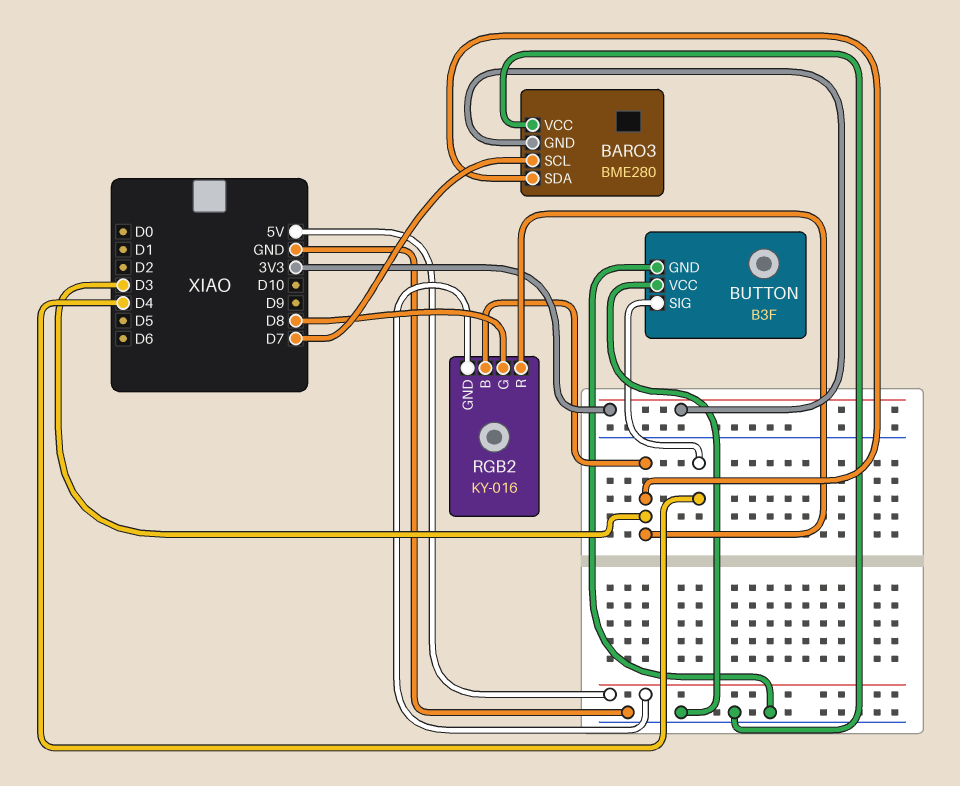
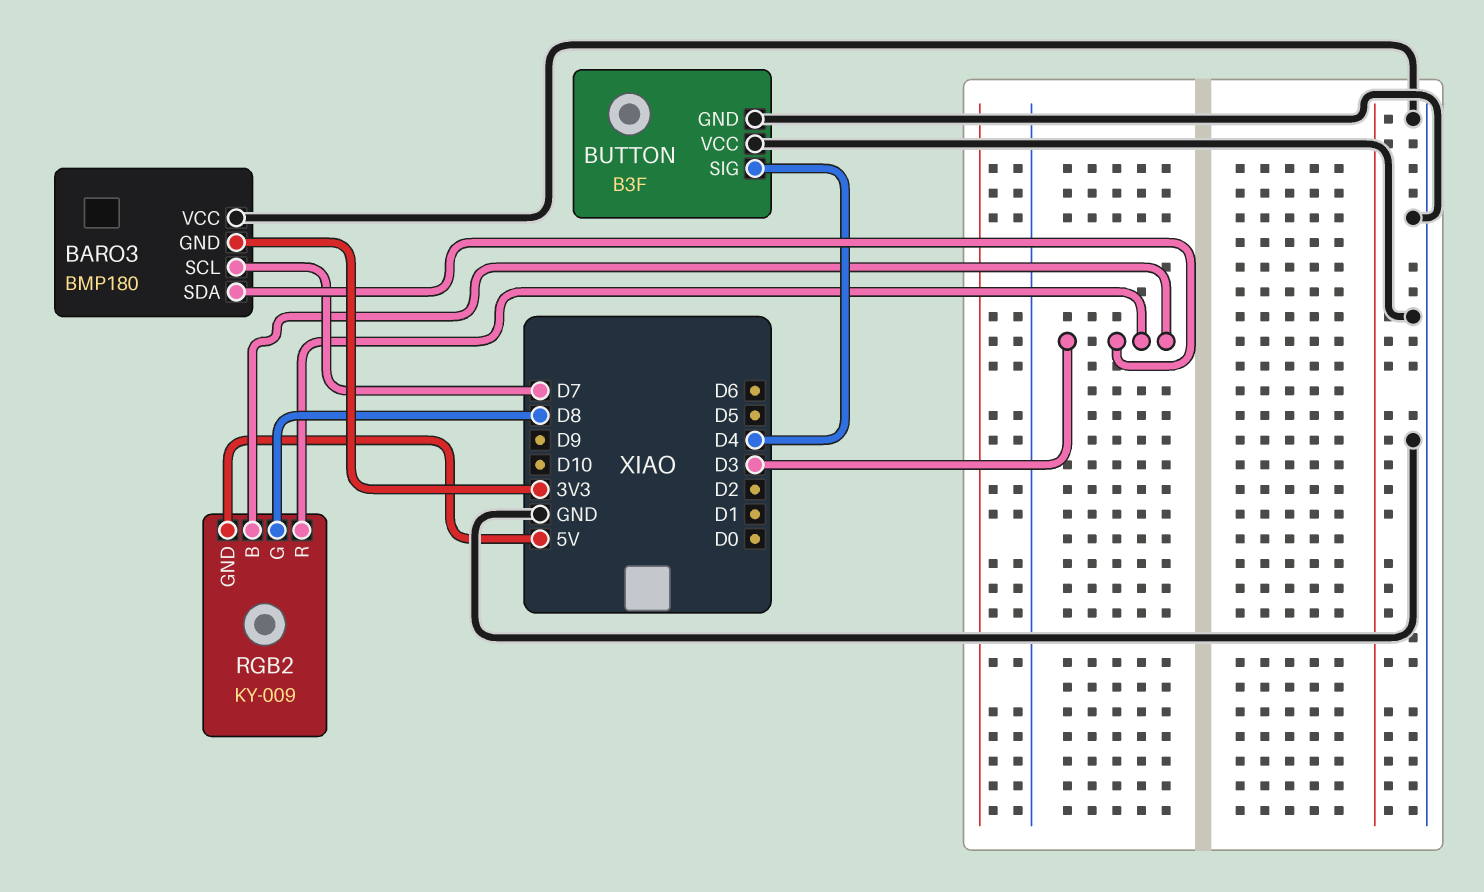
BARO3: BME280 -> BMP180
RGB2: KY-016 -> KY-009

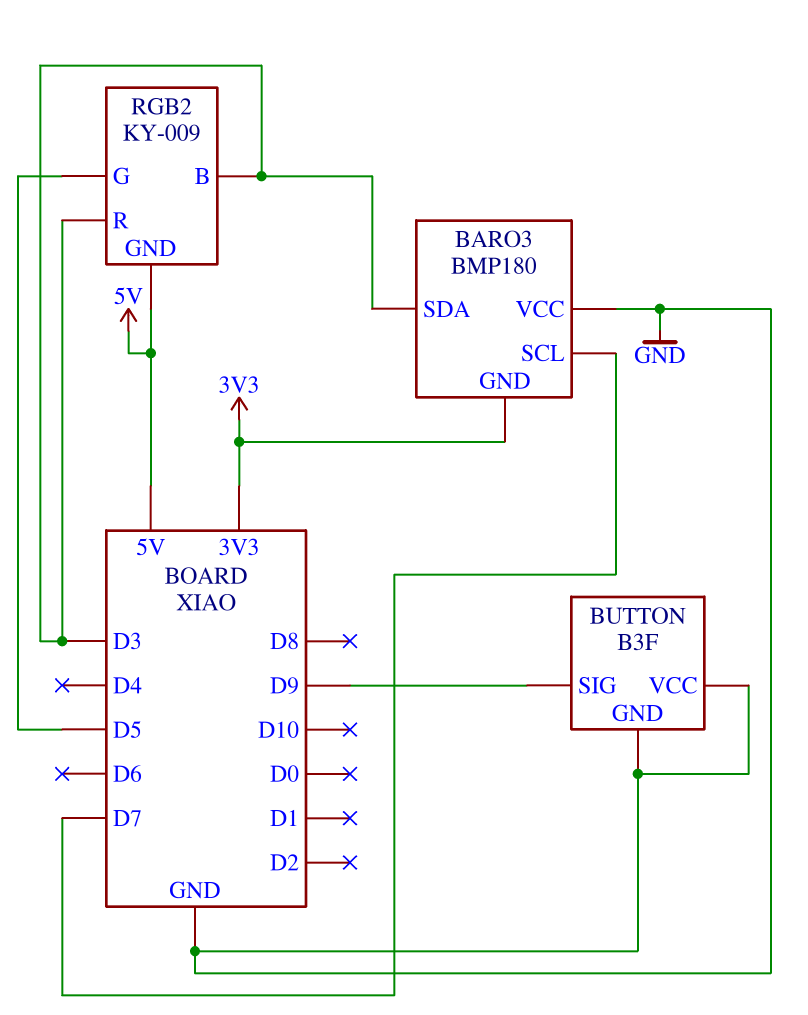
BUTTON pin SIG: D4 -> D9
RGB2 pin G: D8 -> D5

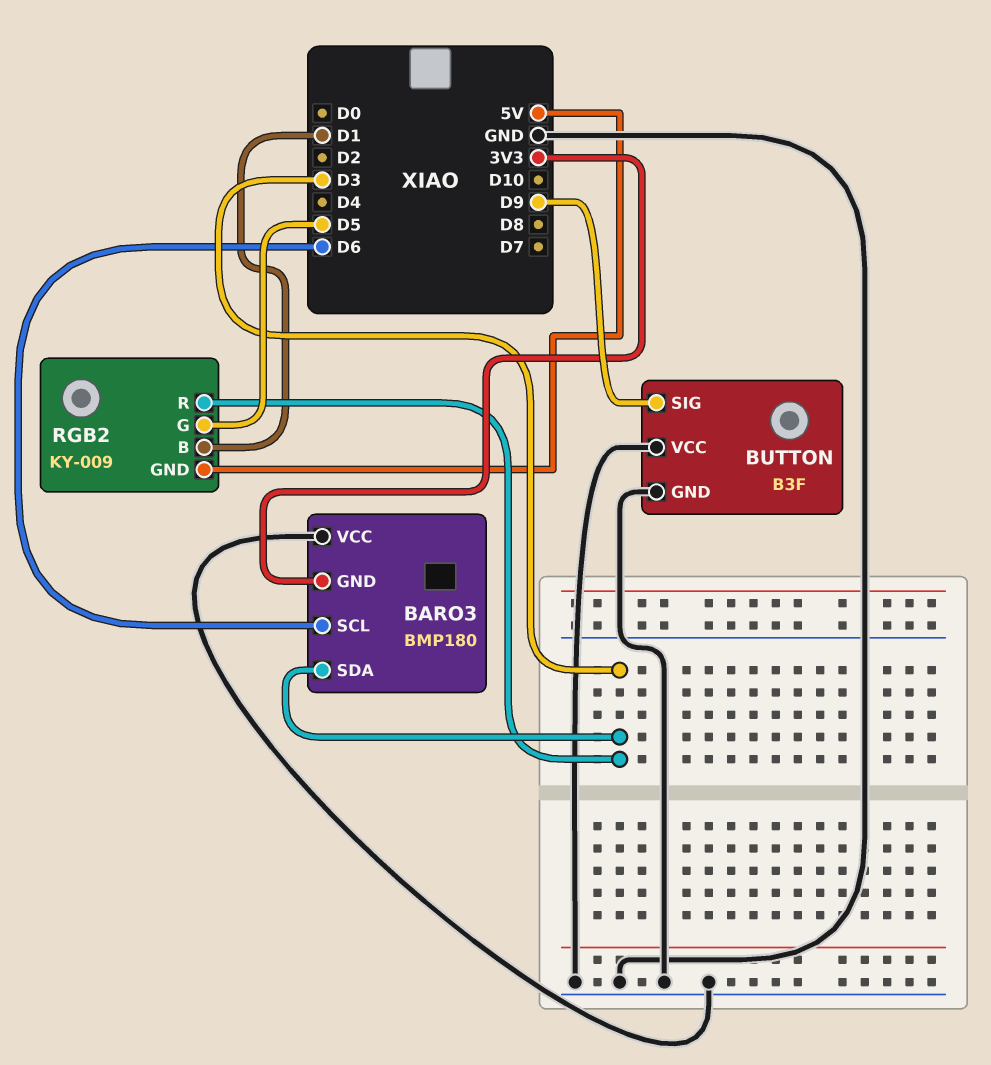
BARO3 pin SCL: D7 -> D6
RGB2 pin B: D3 -> D1

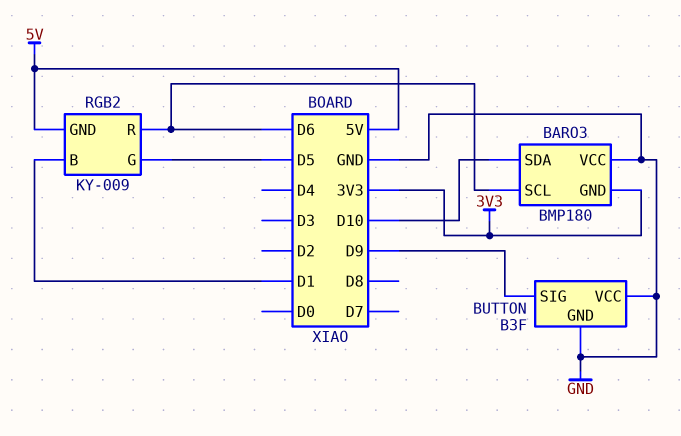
BARO3 pin SDA: D3 -> D10
RGB2 pin R: D3 -> D6

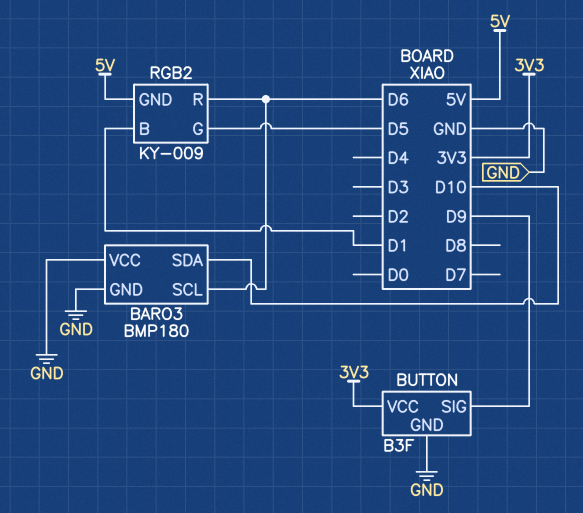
BARO3 pin GND: 3V3 -> GND
BUTTON pin VCC: GND -> 3V3

